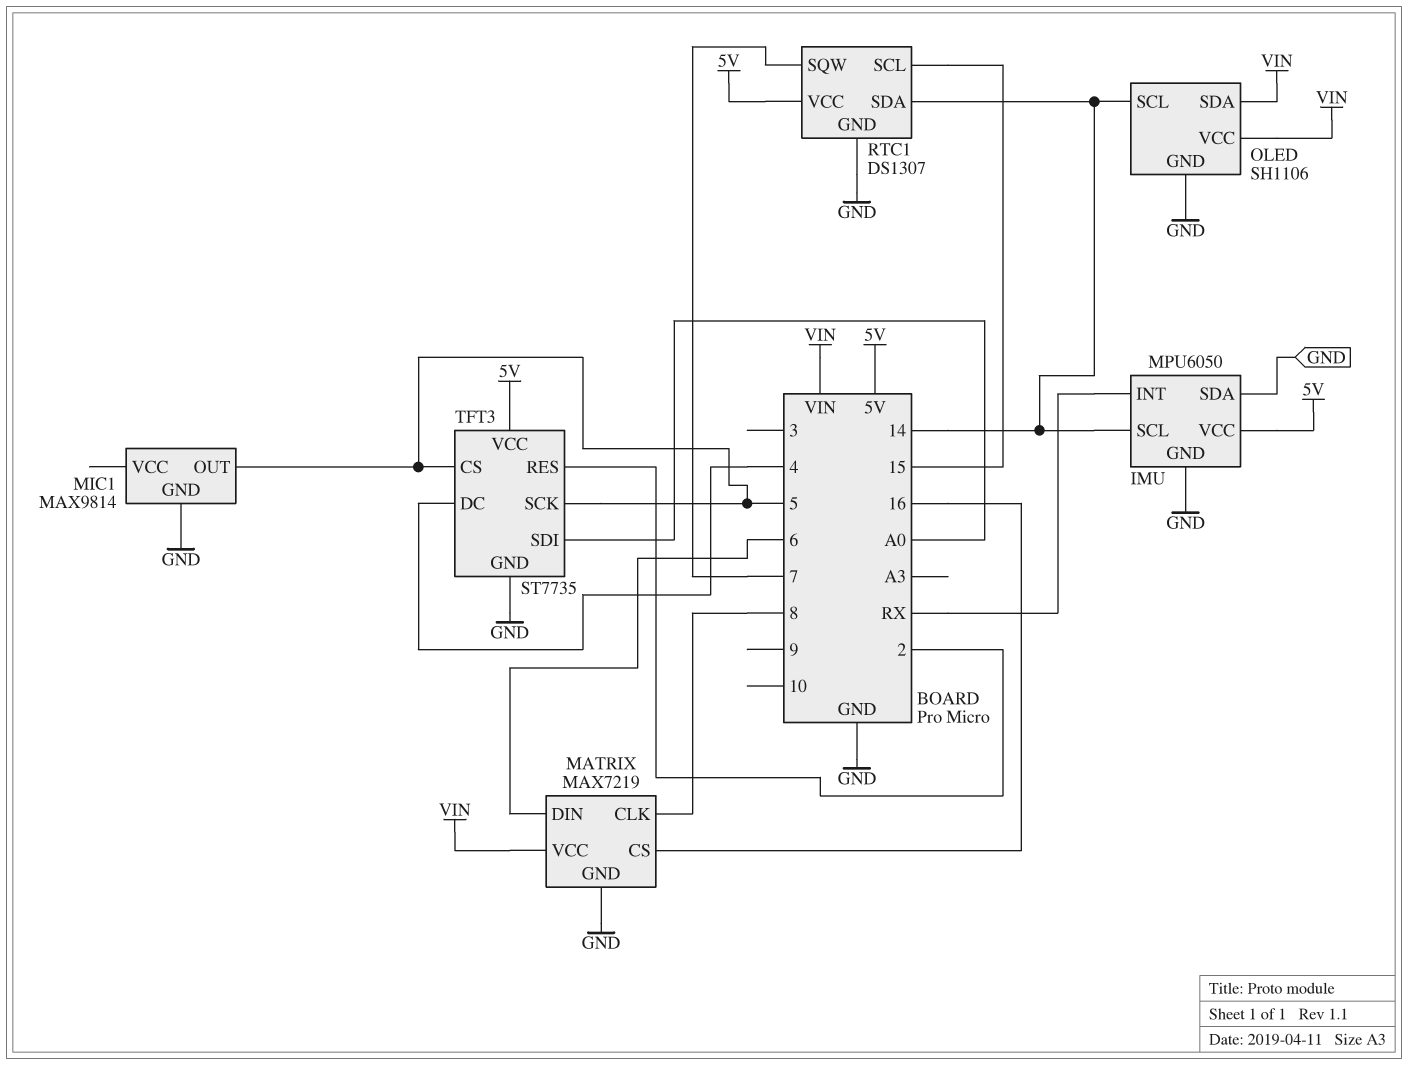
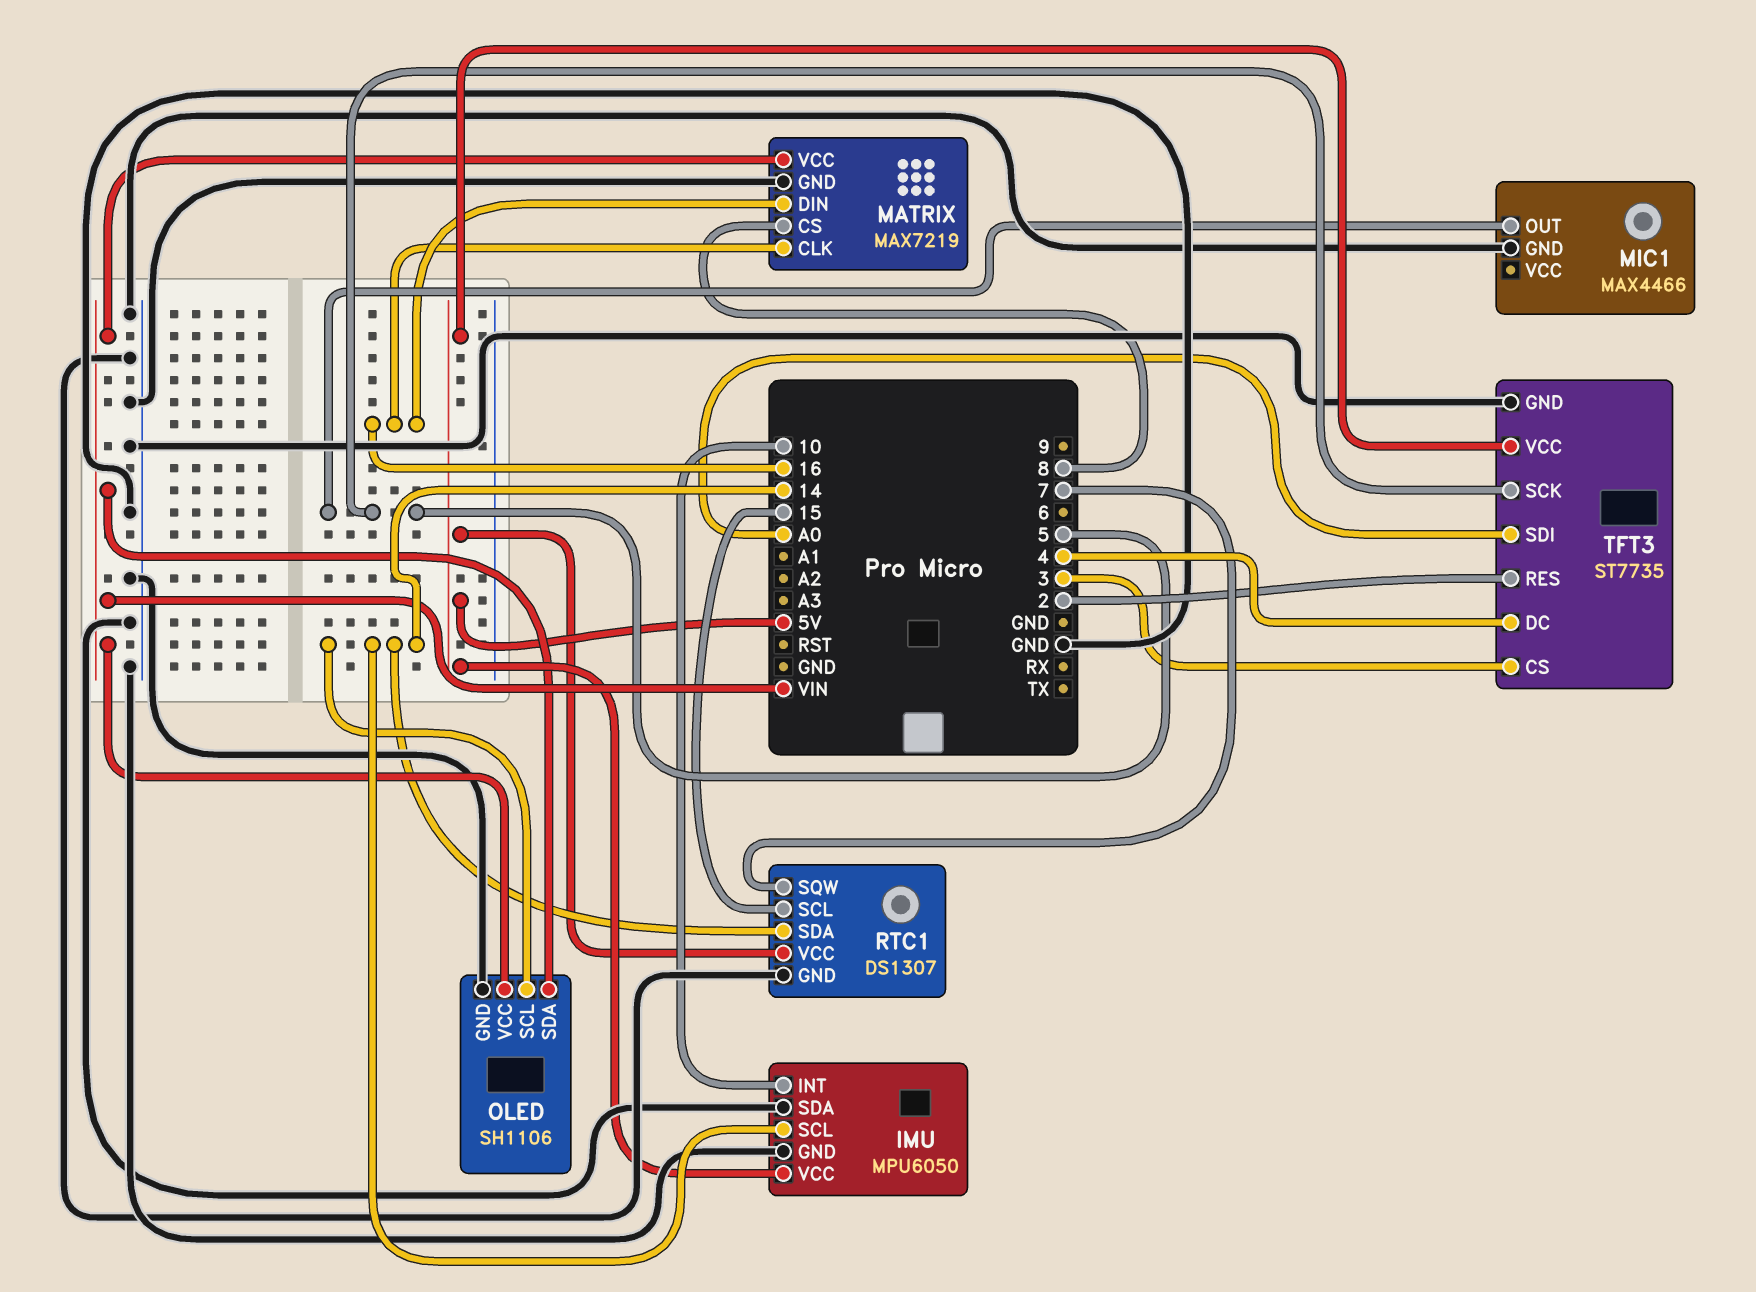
IMU pin INT: RX -> 10
MATRIX pin CLK: 8 -> 16
MATRIX pin CS: 16 -> 8
MATRIX pin DIN: 6 -> 16
MIC1: MAX9814 -> MAX4466
TFT3 pin CS: 5 -> 3

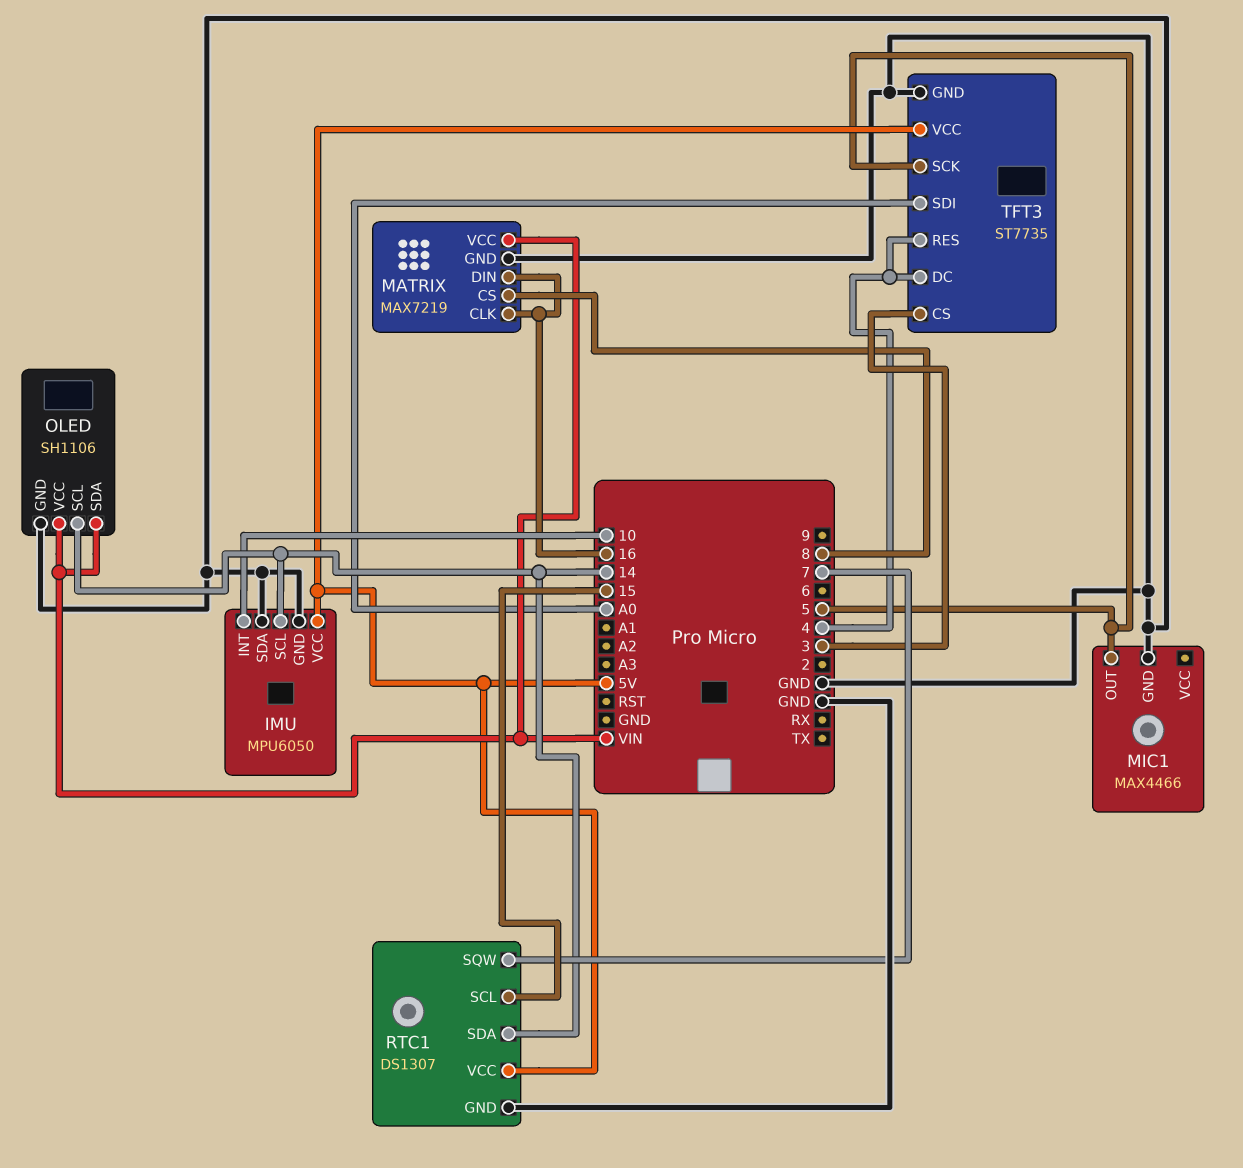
TFT3 pin RES: 2 -> 4

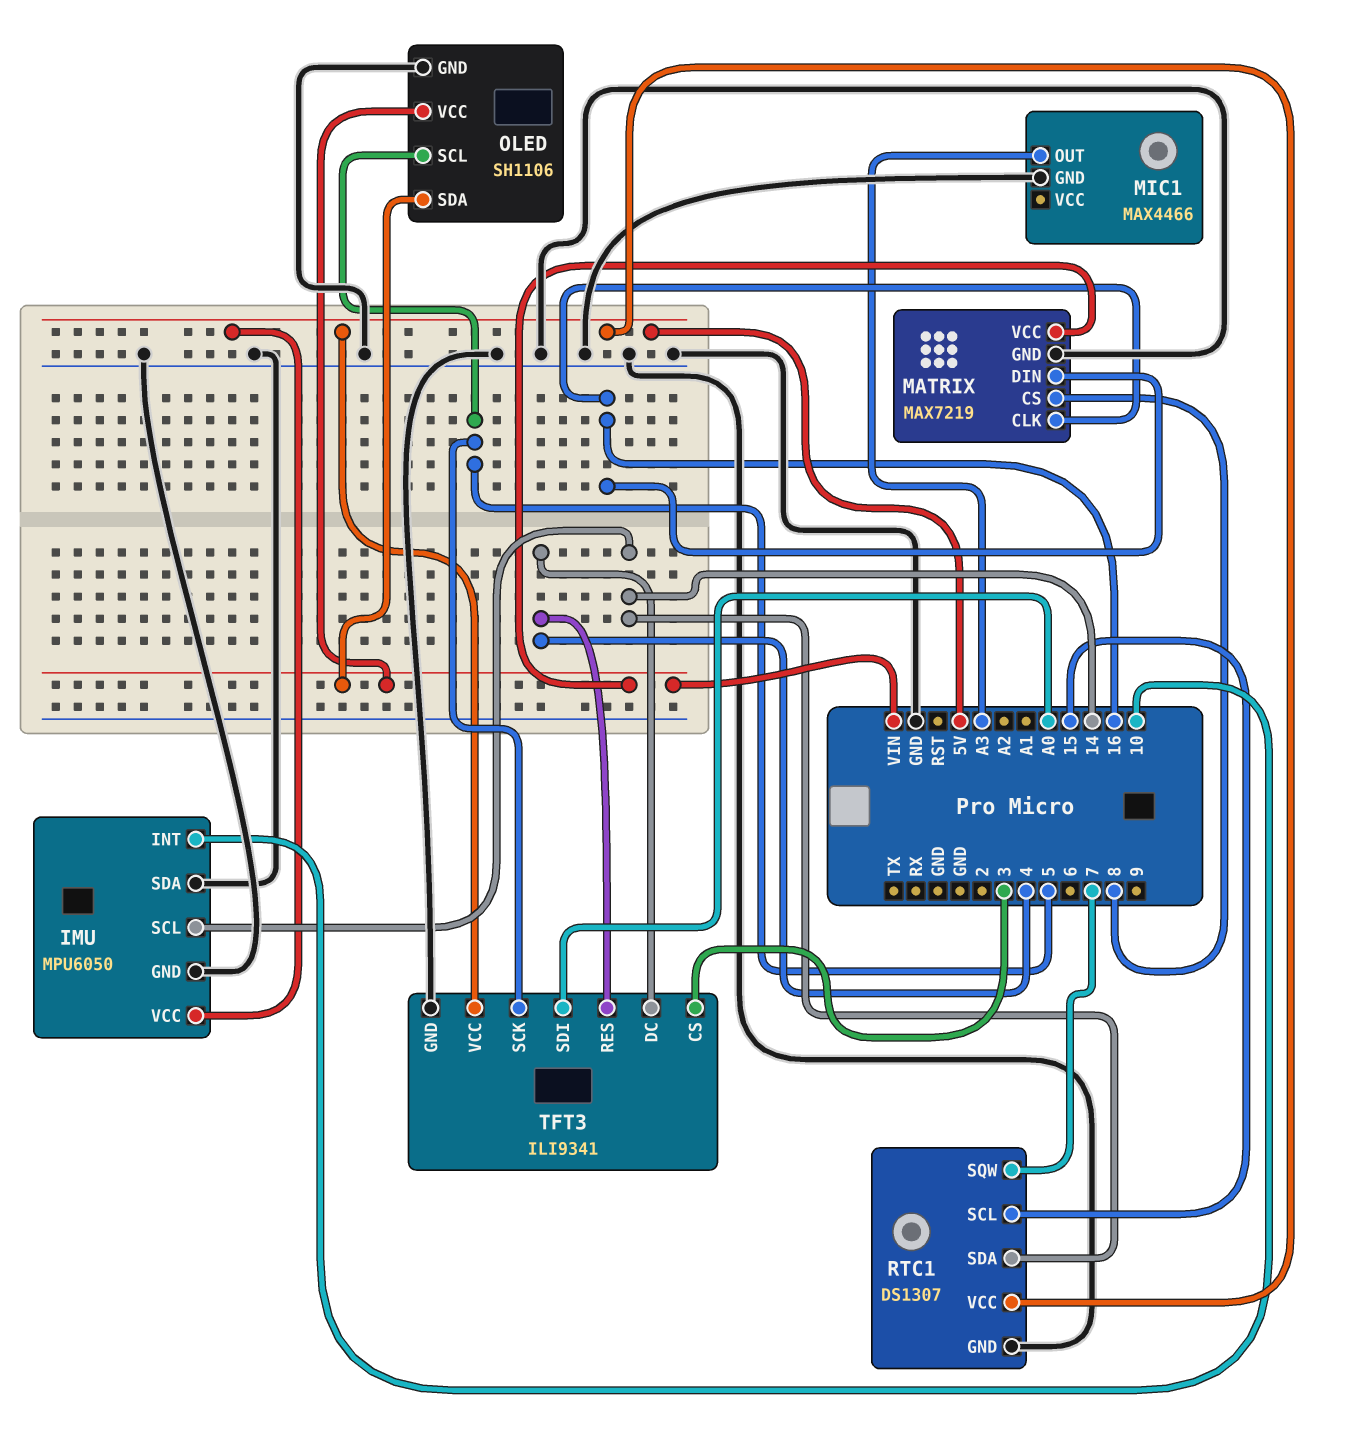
MIC1 pin OUT: 5 -> A3
OLED pin SCL: 14 -> 5
TFT3: ST7735 -> ILI9341

